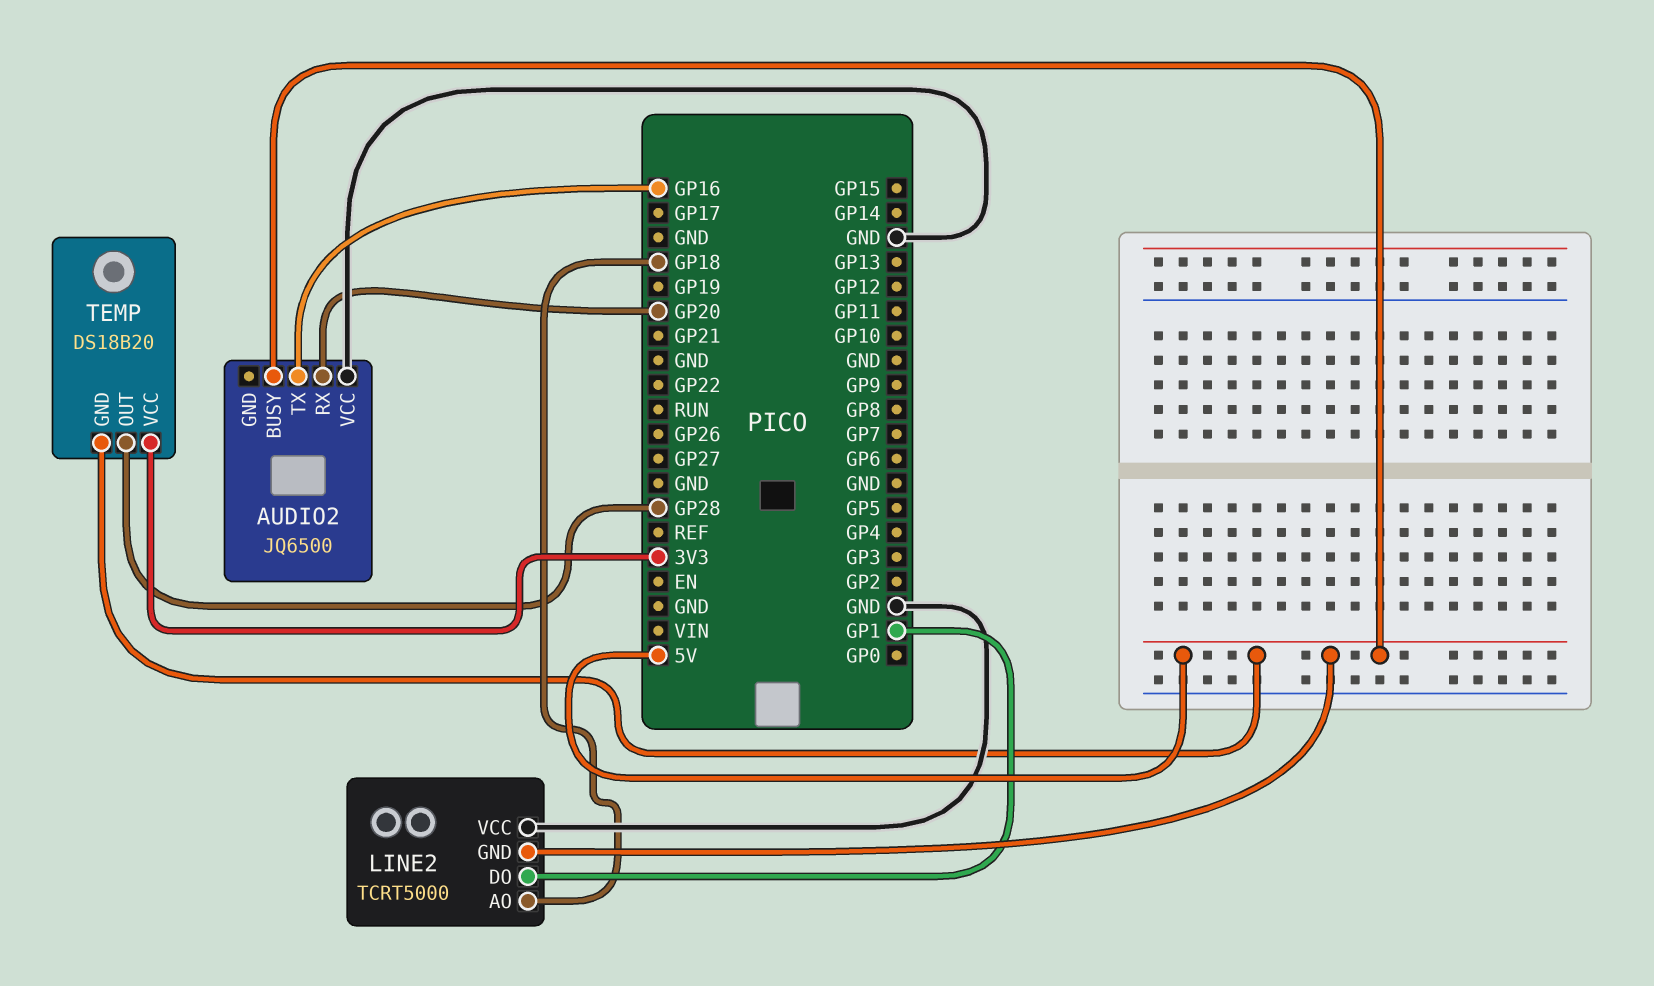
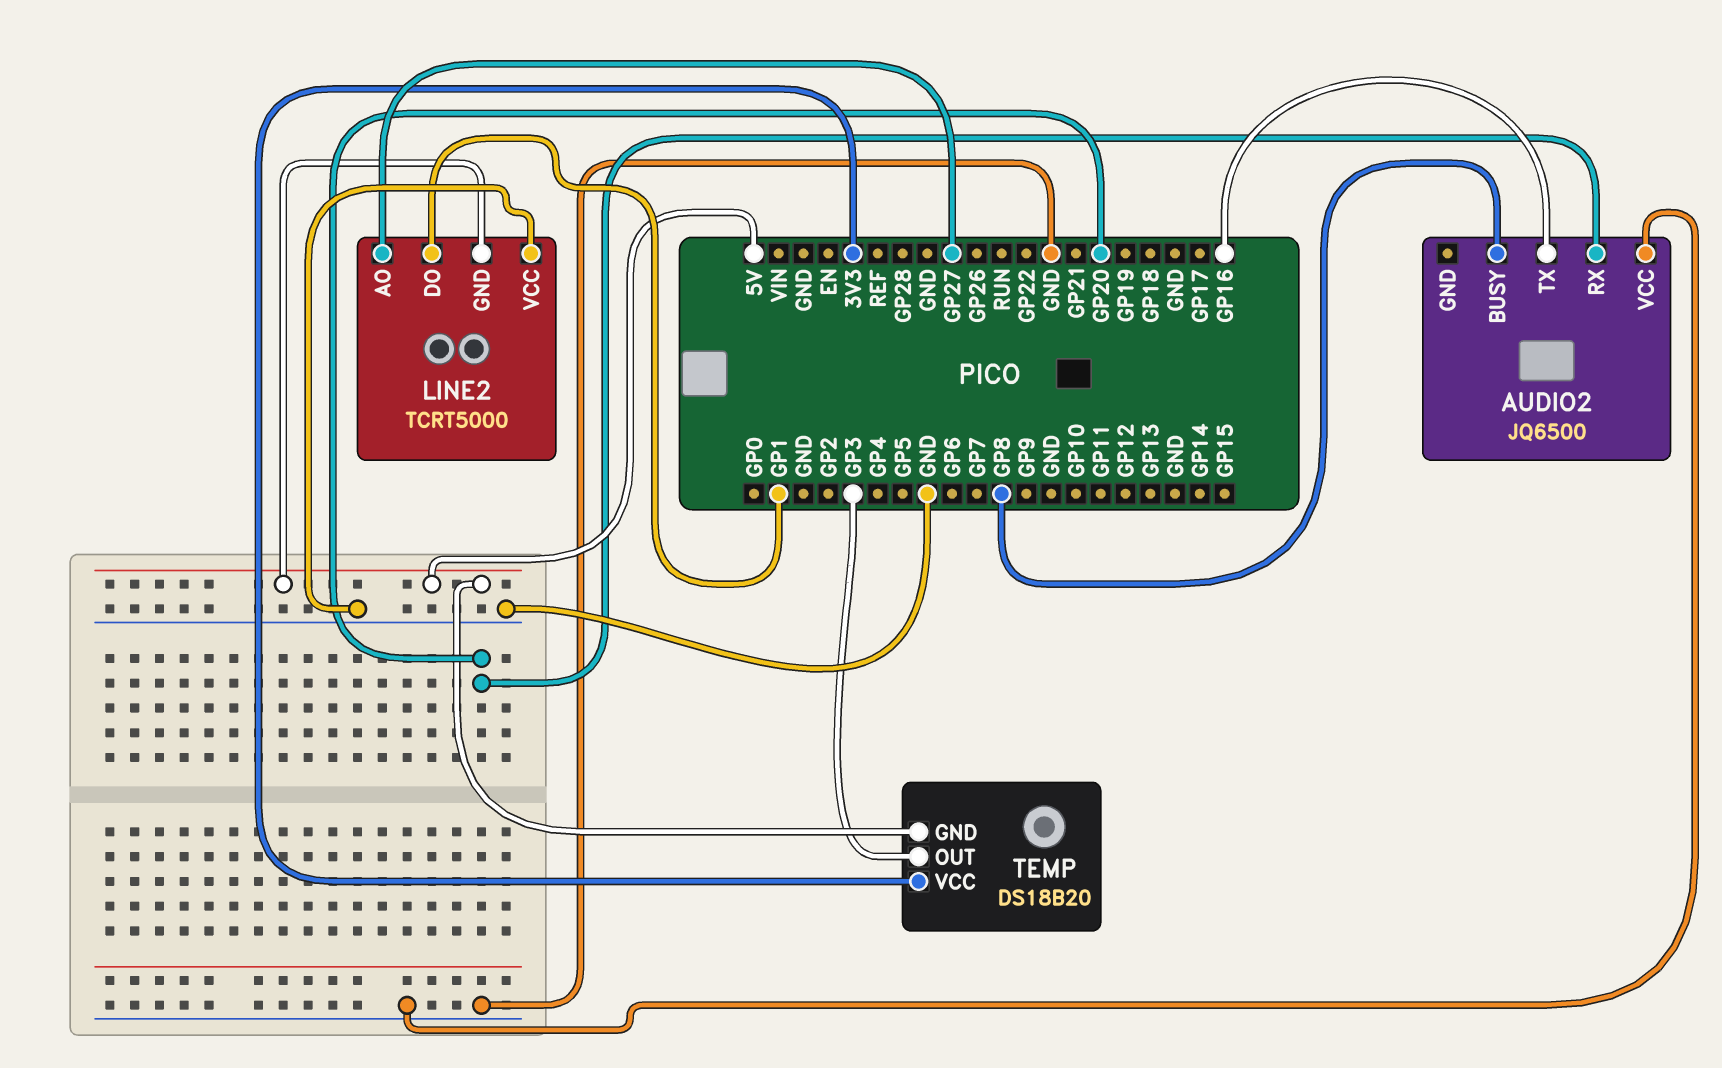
AUDIO2 pin BUSY: 5V -> GP8
LINE2 pin AO: GP18 -> GP27
TEMP pin OUT: GP28 -> GP3

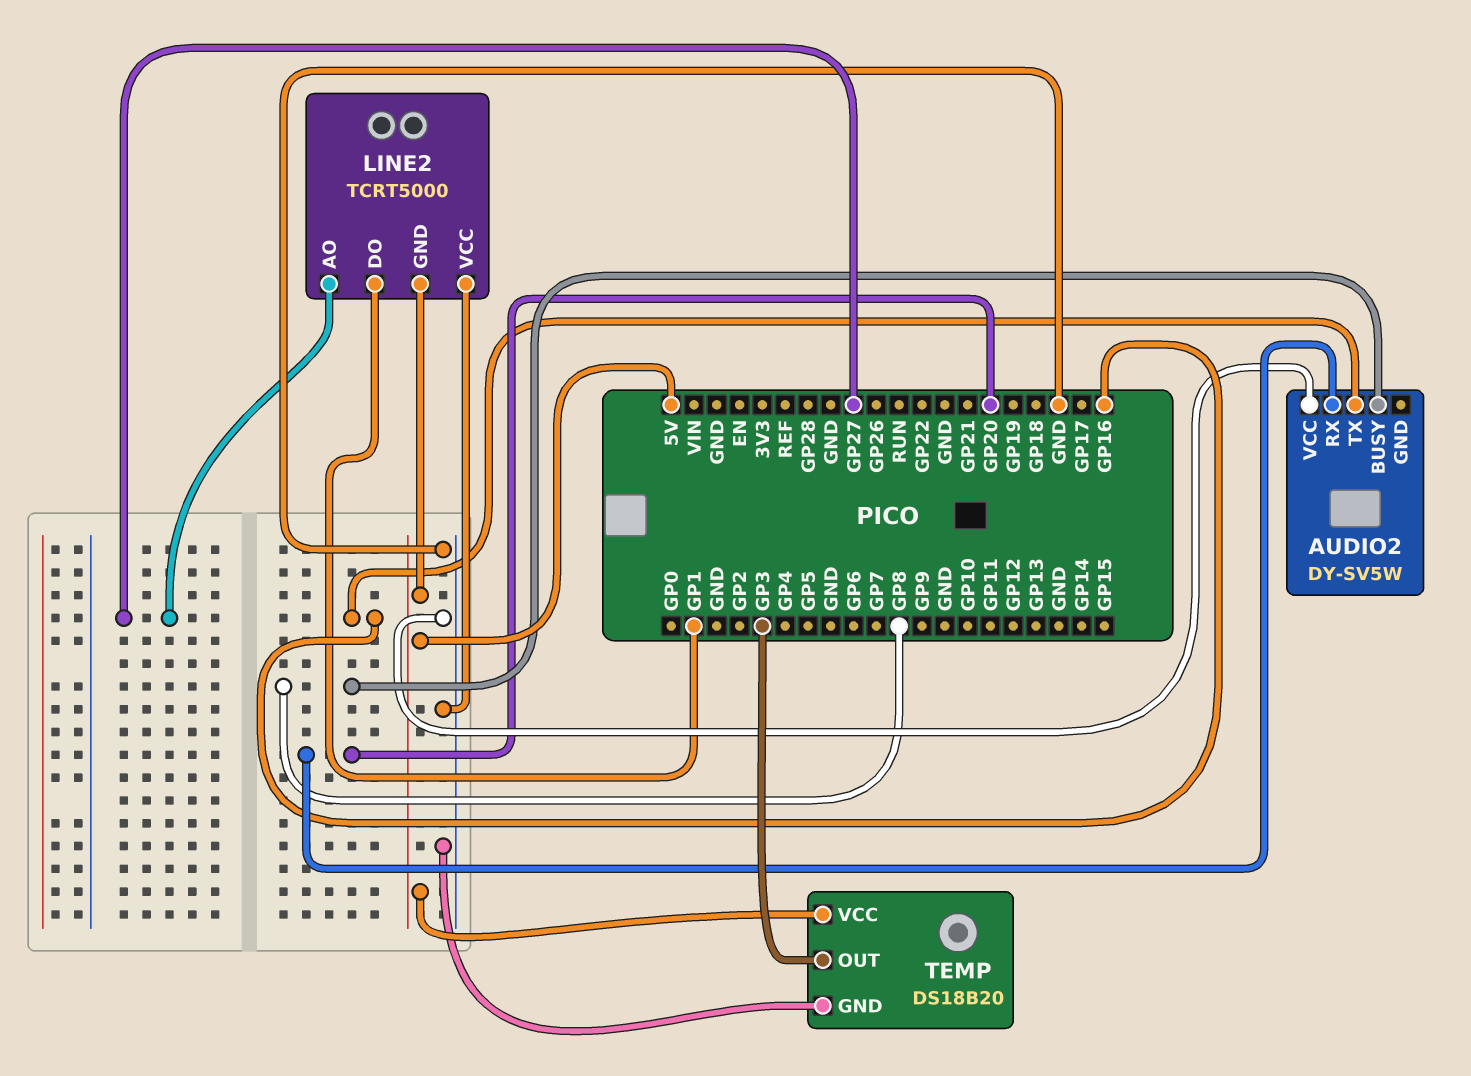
AUDIO2: JQ6500 -> DY-SV5W
TEMP pin GND: 5V -> GND
TEMP pin VCC: 3V3 -> 5V

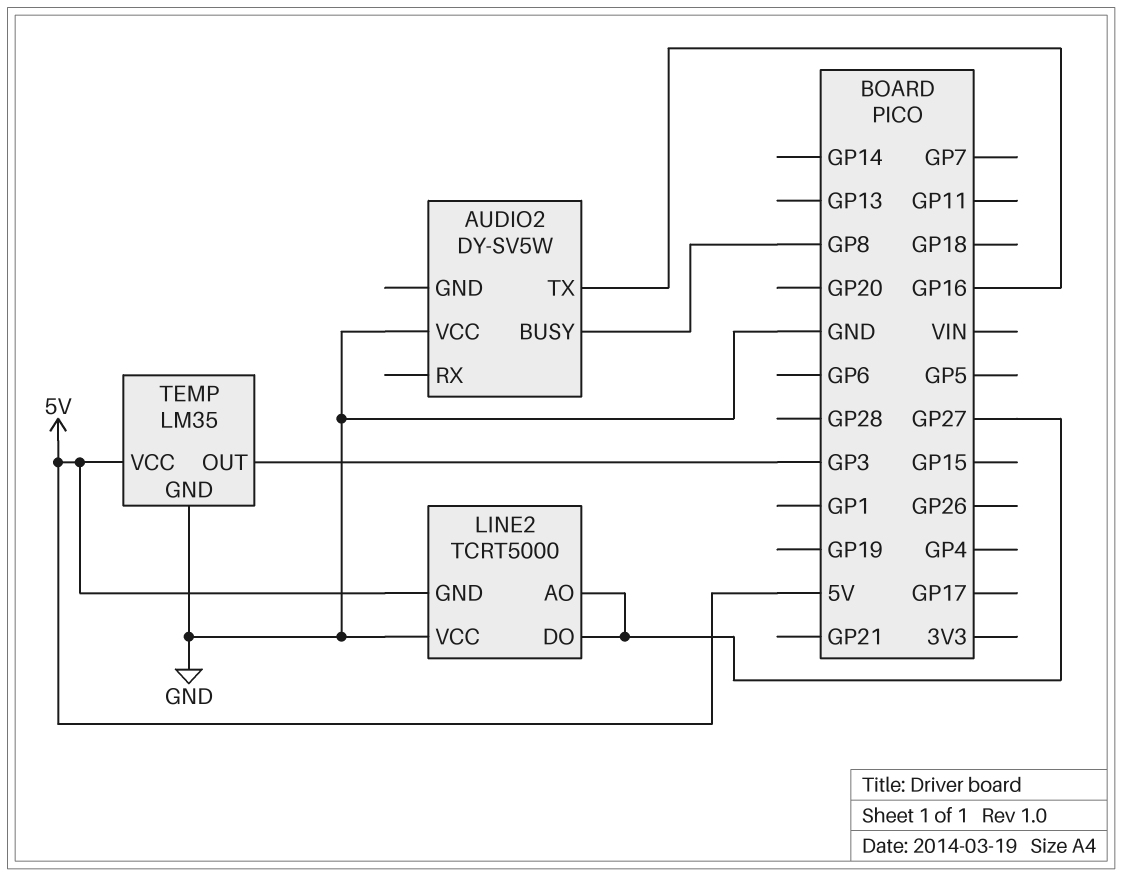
AUDIO2 pin RX: GP20 -> none
LINE2 pin DO: GP1 -> GP27
TEMP: DS18B20 -> LM35

